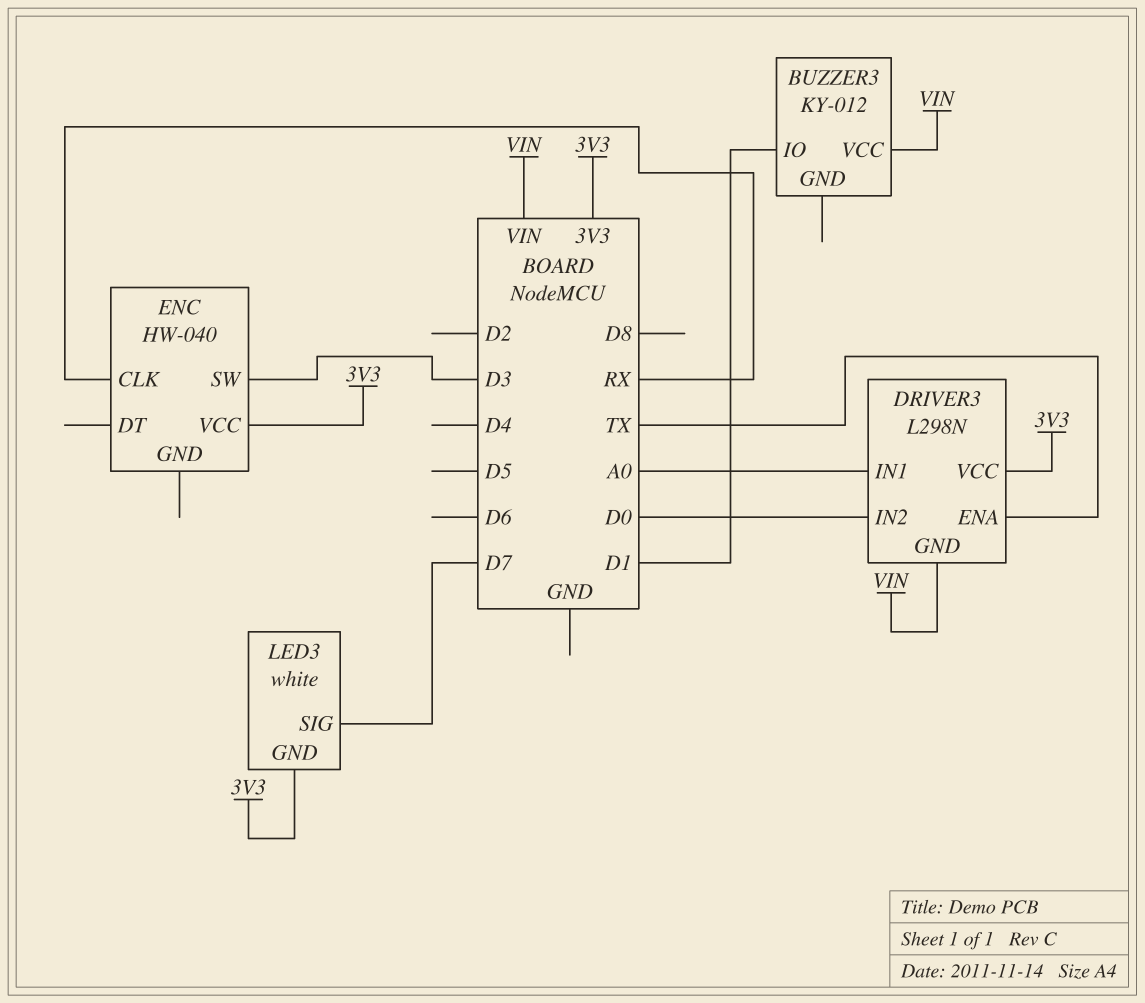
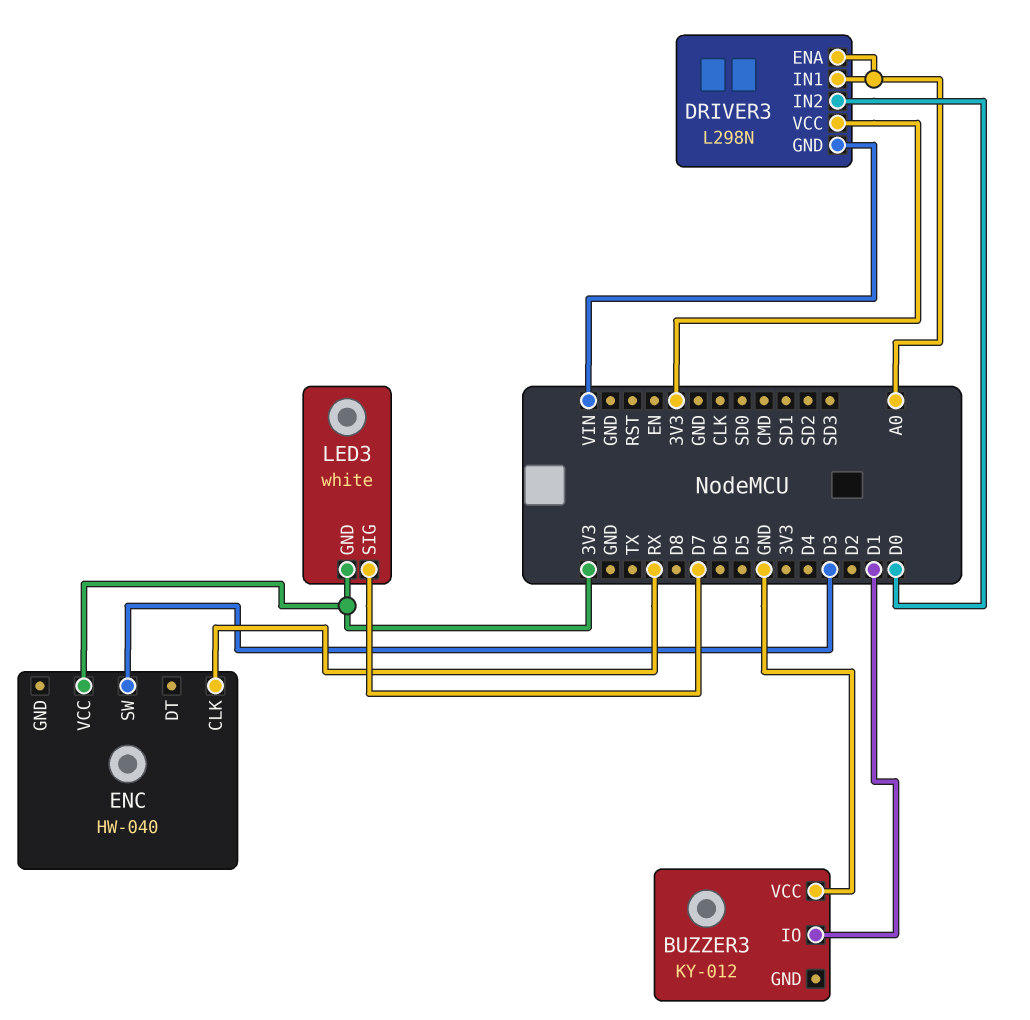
BUZZER3 pin VCC: VIN -> GND
DRIVER3 pin ENA: TX -> A0

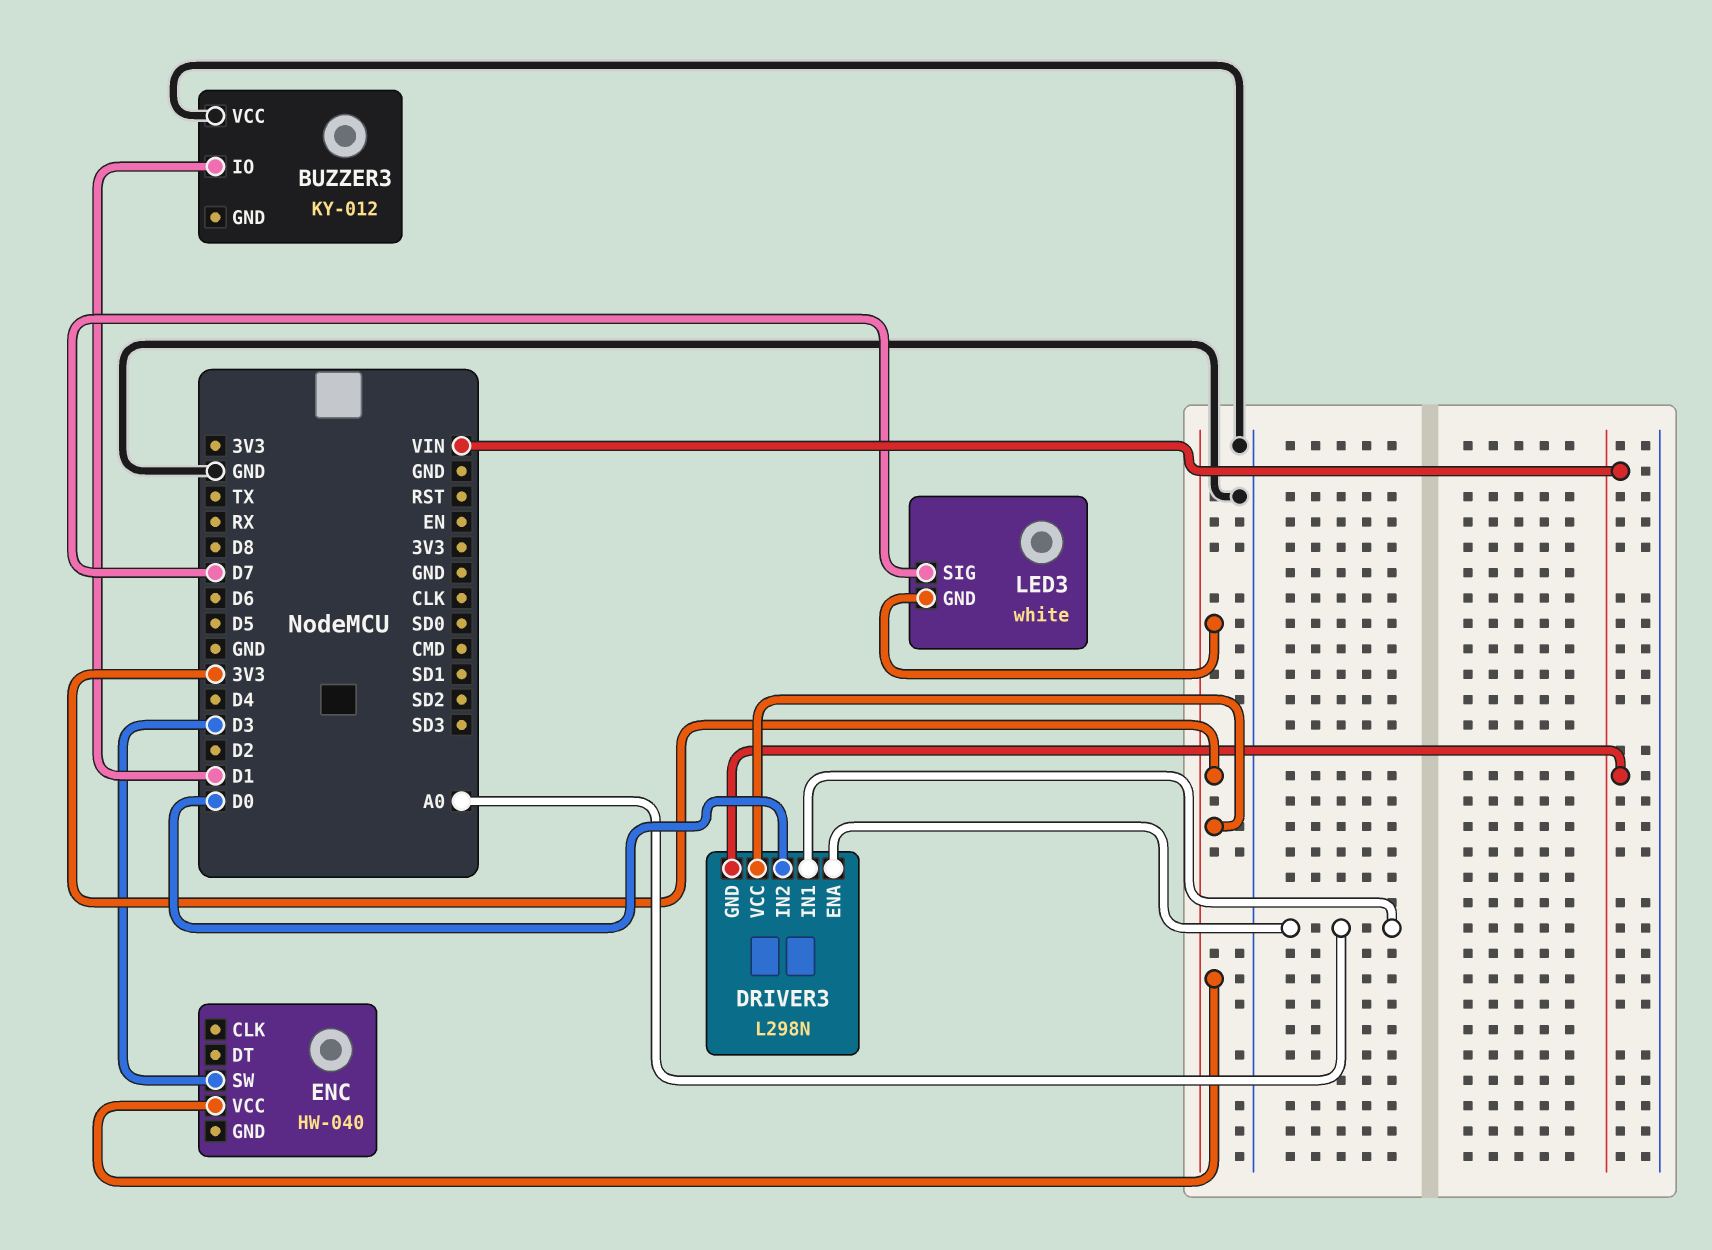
ENC pin CLK: RX -> none

